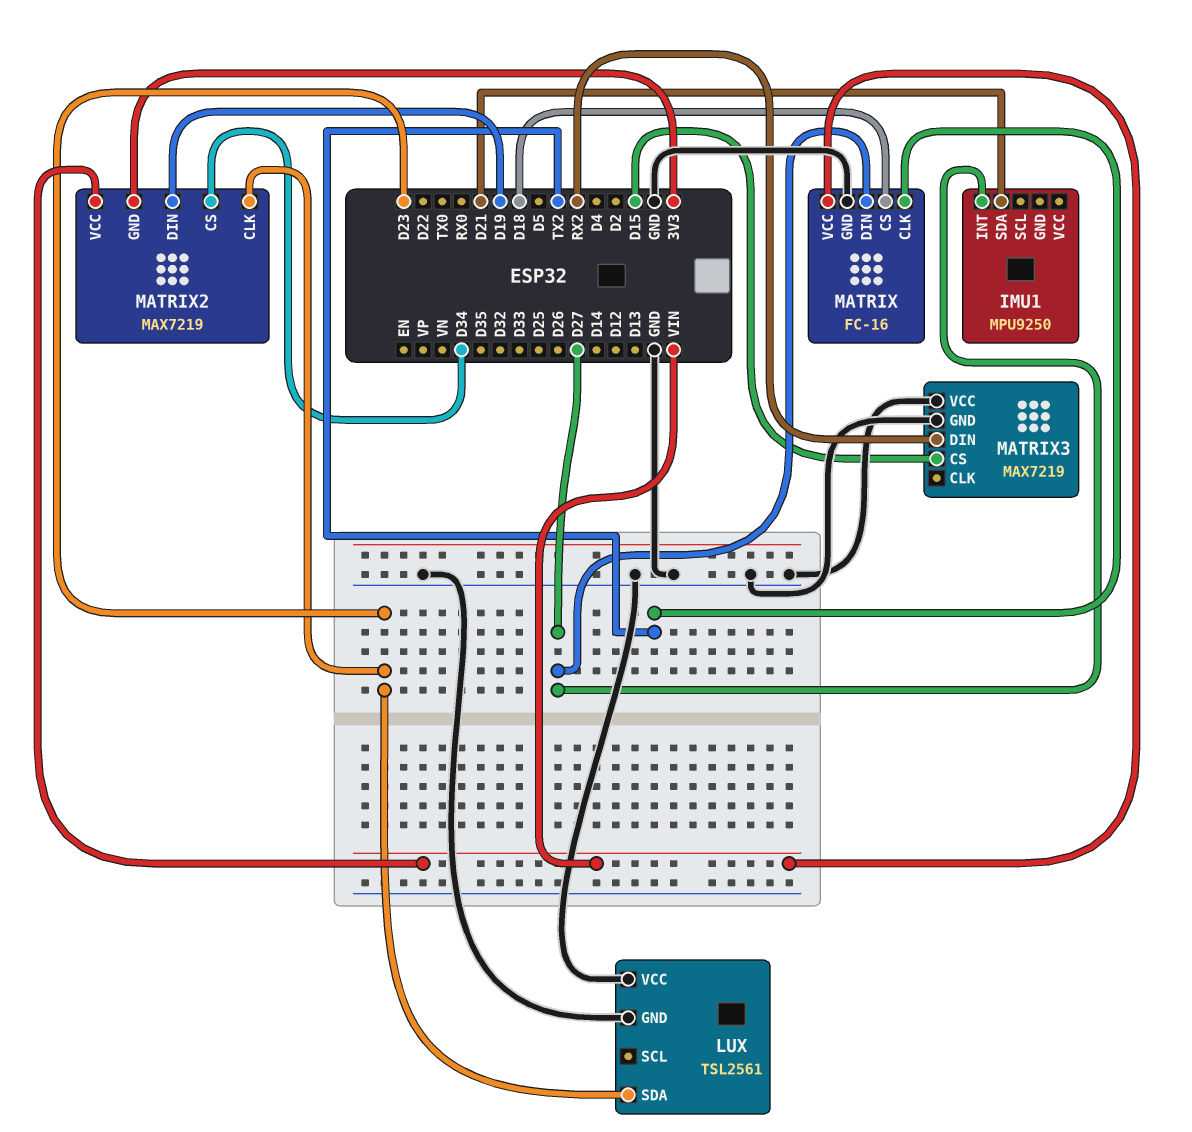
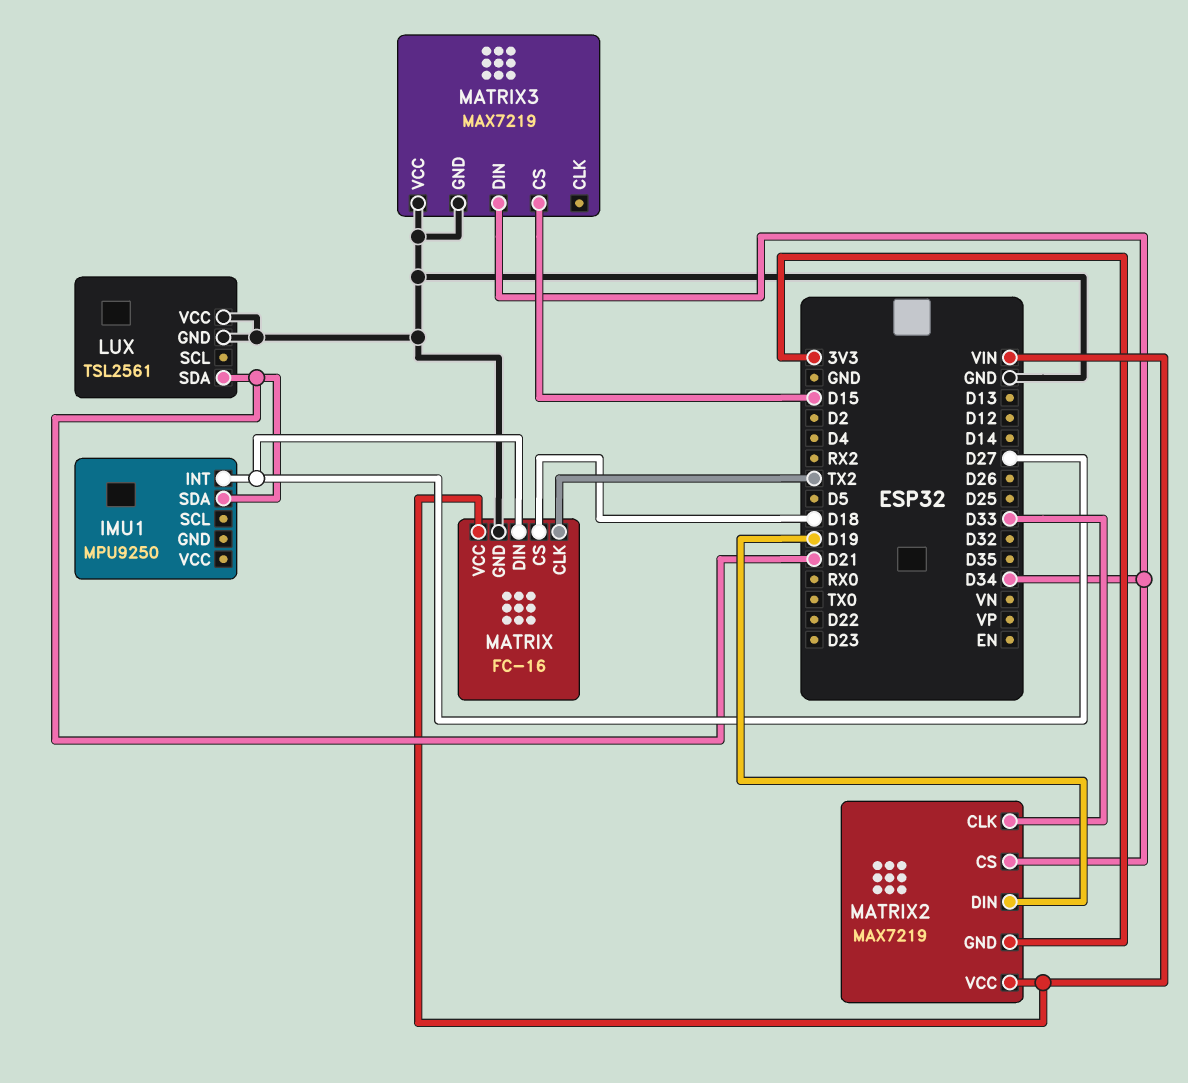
LUX pin SDA: D23 -> D21
MATRIX2 pin CLK: D23 -> D33
MATRIX3 pin DIN: RX2 -> D34

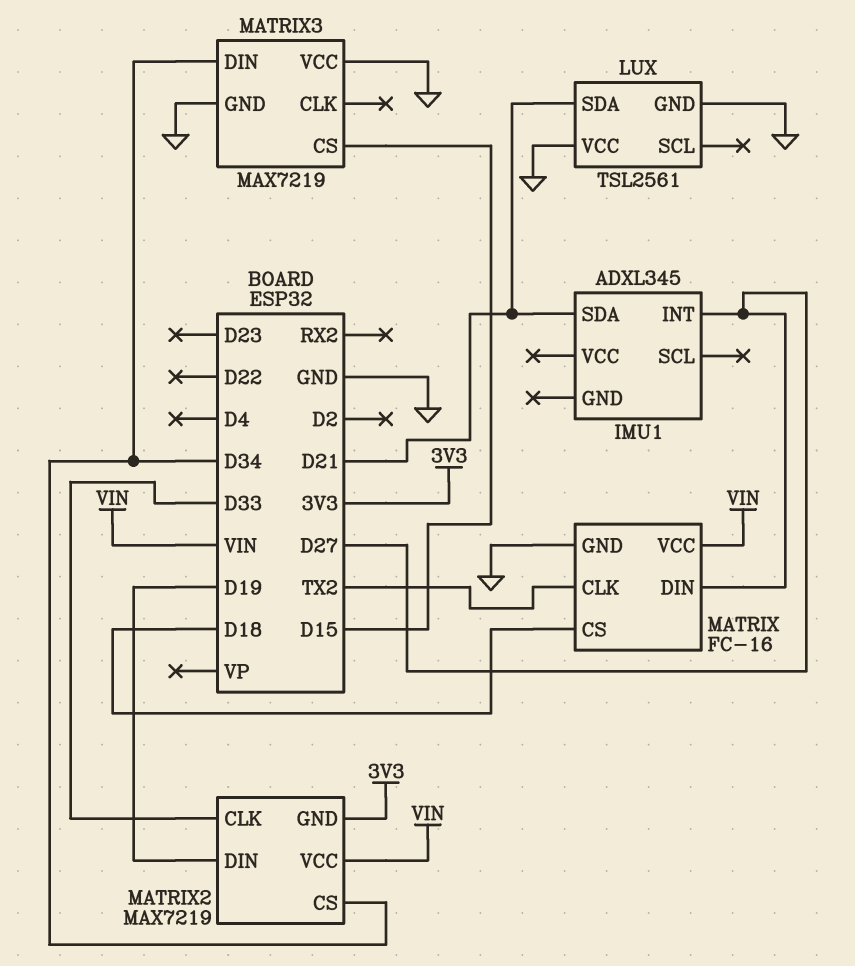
IMU1: MPU9250 -> ADXL345

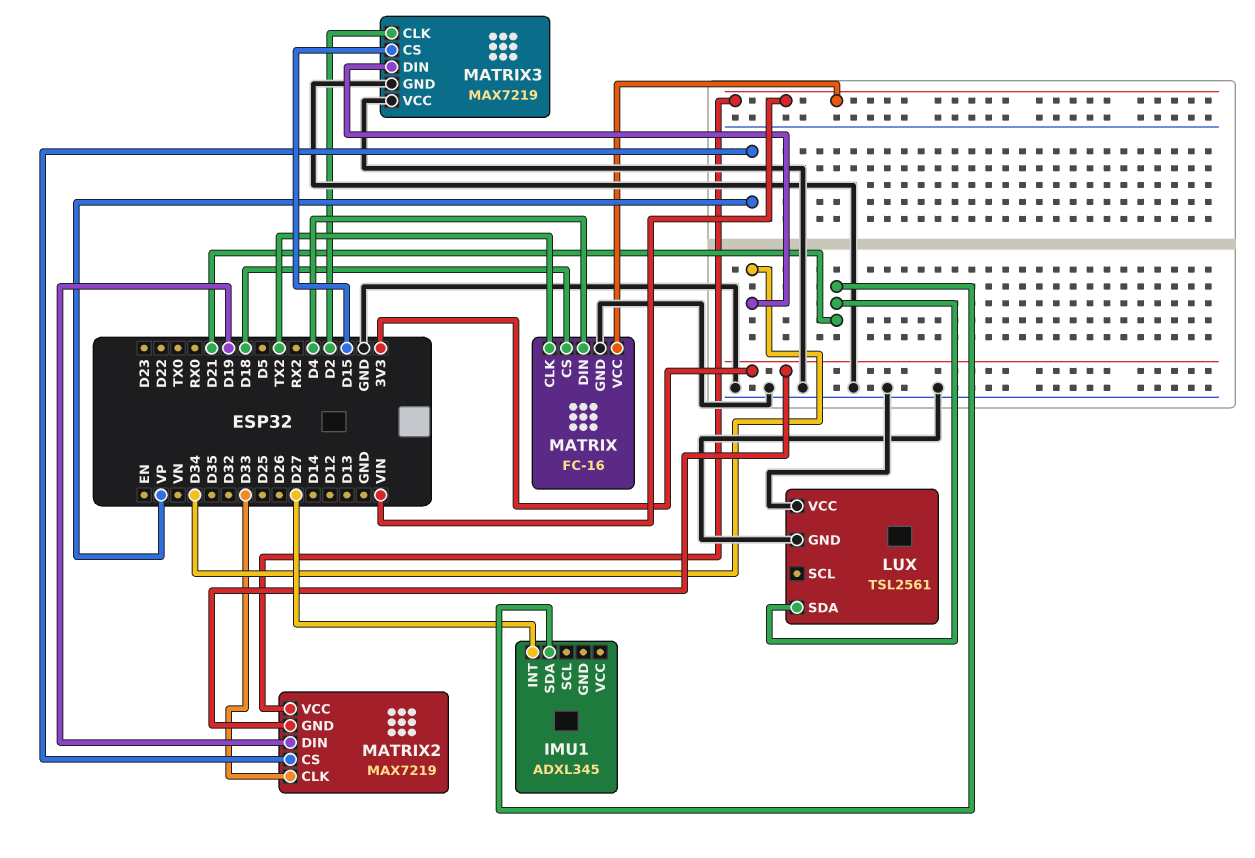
MATRIX pin DIN: D27 -> D4
MATRIX2 pin CS: D34 -> VP
MATRIX3 pin CLK: none -> D2

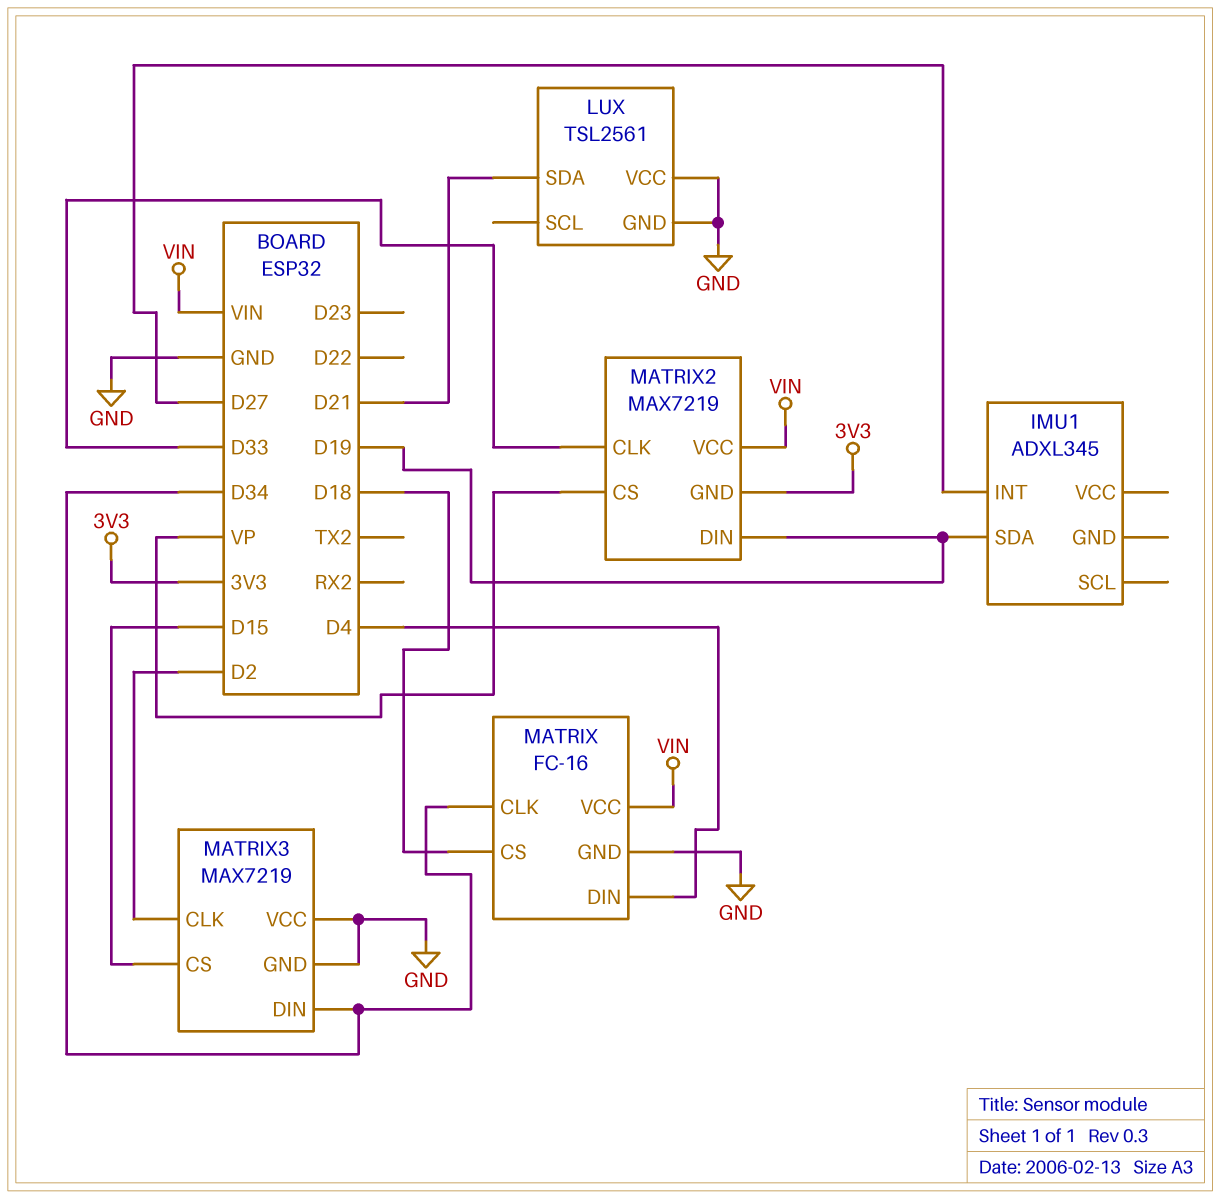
IMU1 pin SDA: D21 -> D19
MATRIX pin CLK: TX2 -> D34

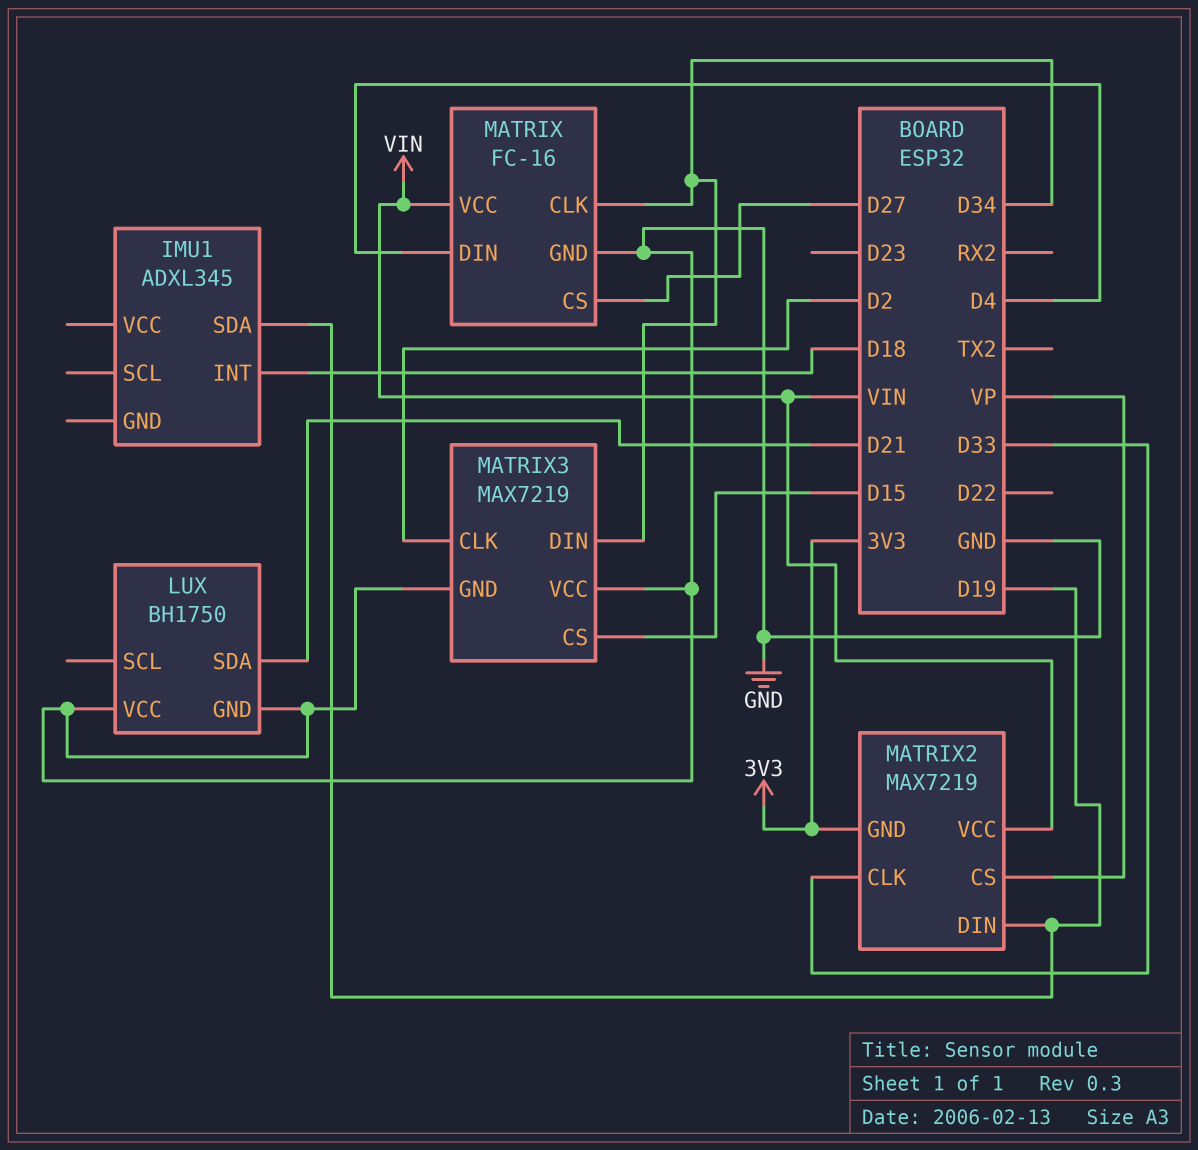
IMU1 pin INT: D27 -> D18
LUX: TSL2561 -> BH1750
MATRIX pin CS: D18 -> D27

